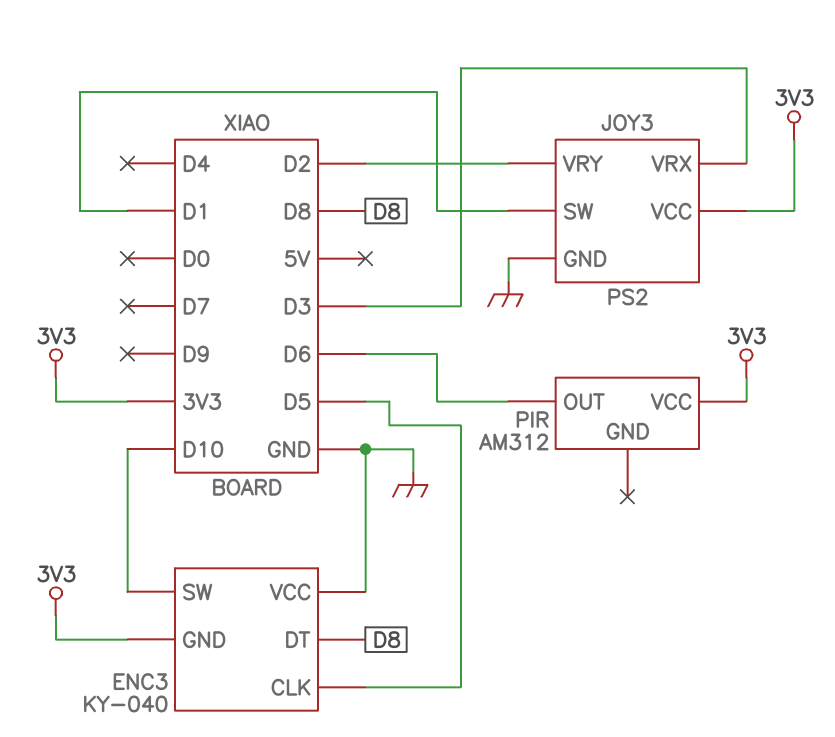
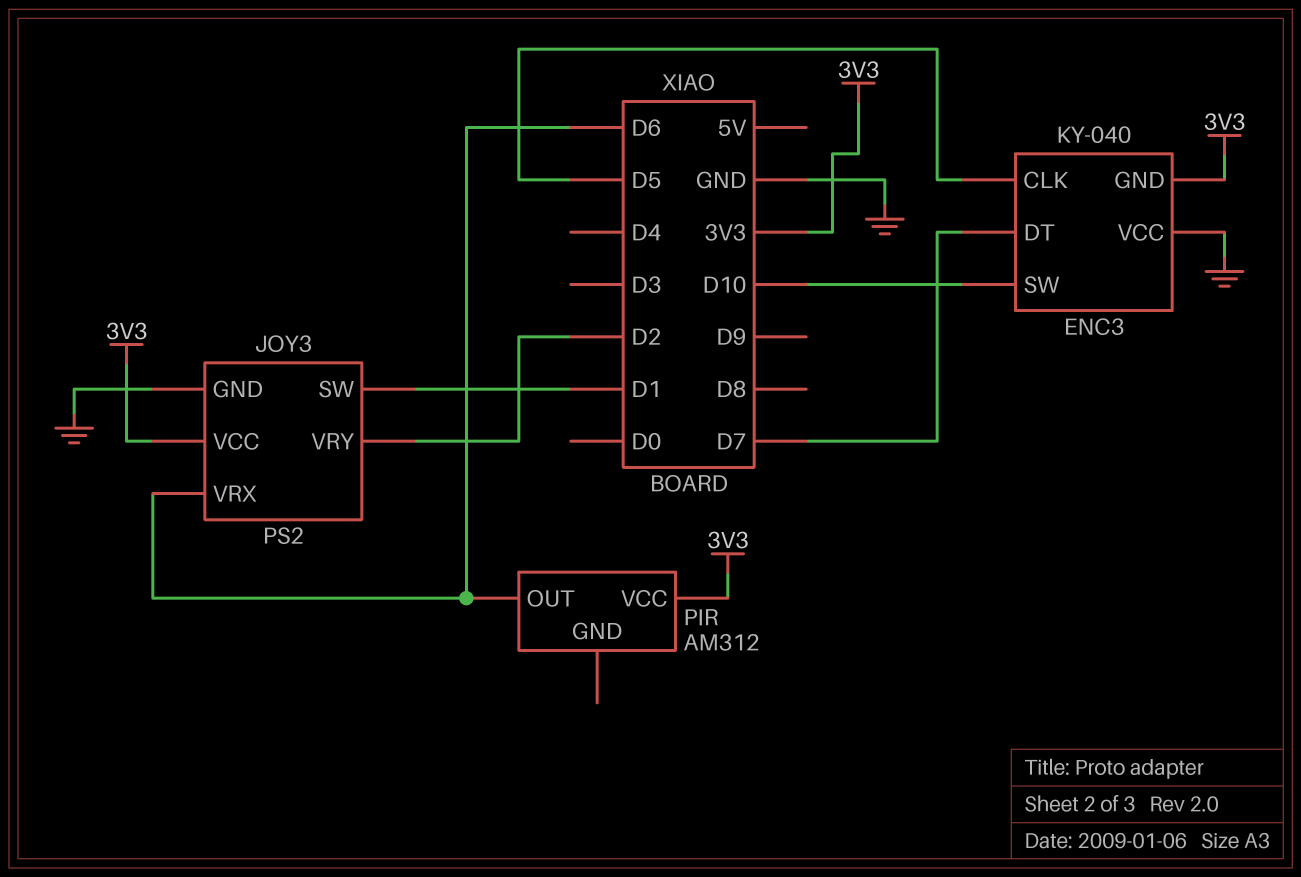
ENC3 pin DT: D8 -> D7
JOY3 pin VRX: D3 -> D6

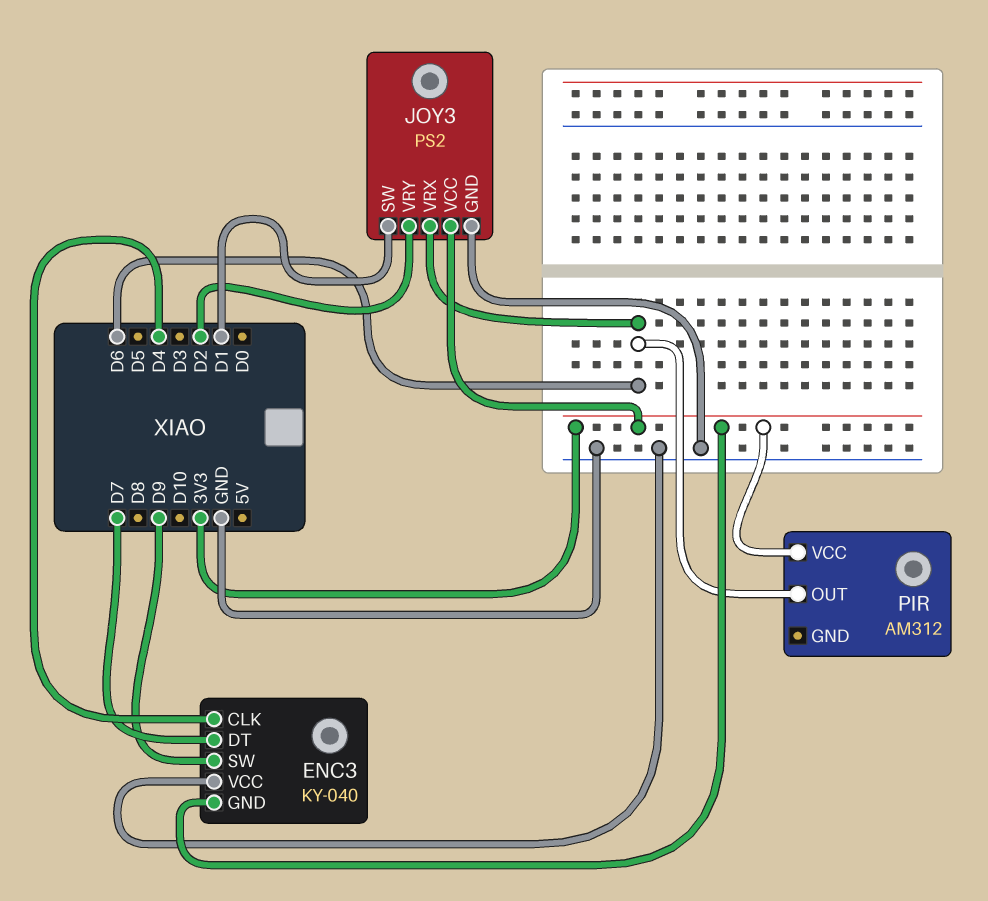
ENC3 pin CLK: D5 -> D4
ENC3 pin SW: D10 -> D9

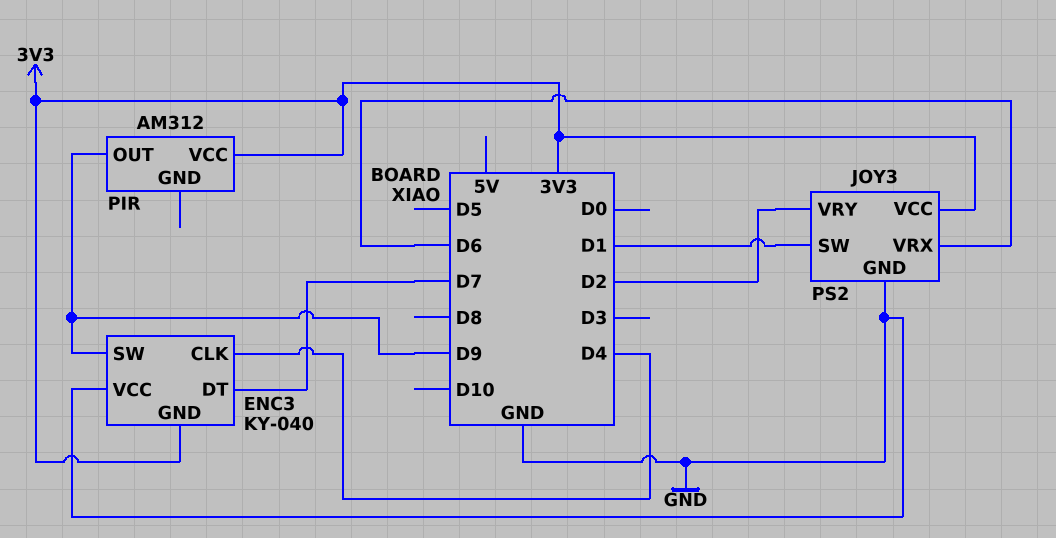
PIR pin OUT: D6 -> D9

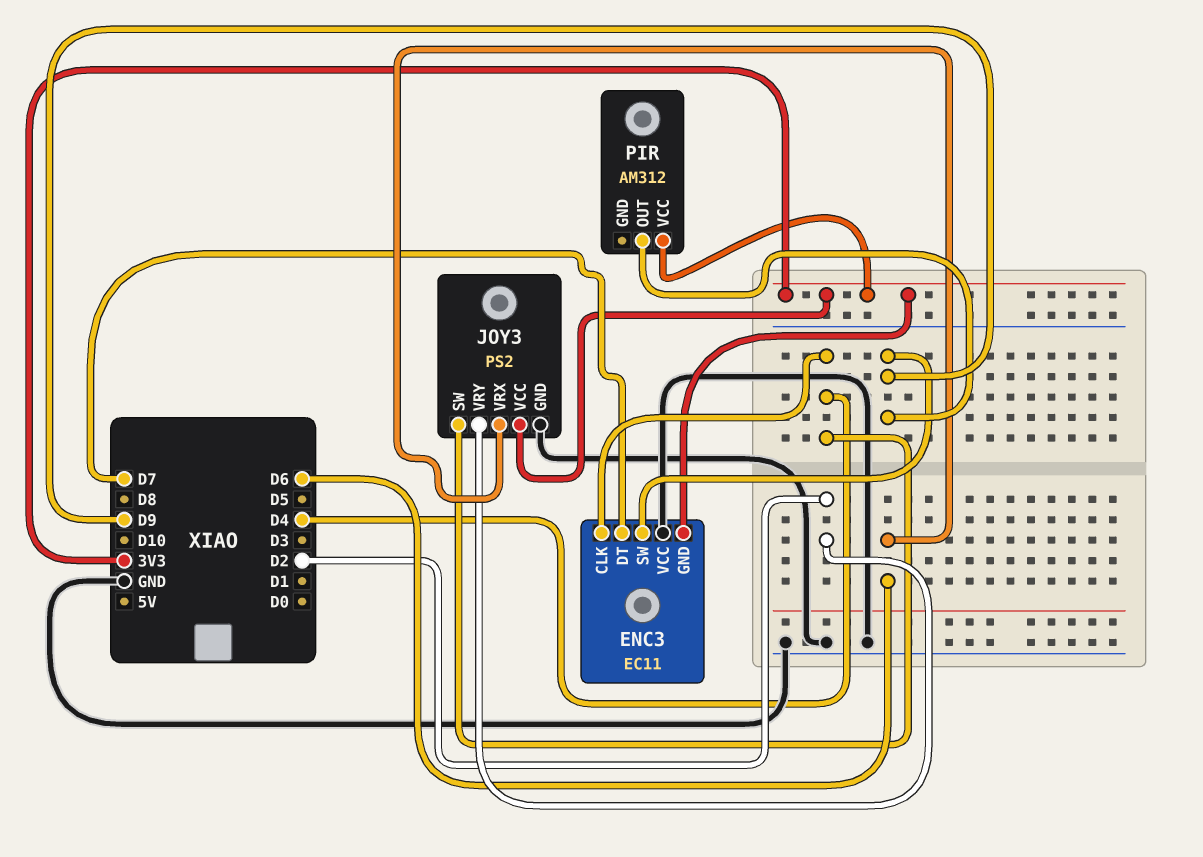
ENC3: KY-040 -> EC11
JOY3 pin SW: D1 -> D4

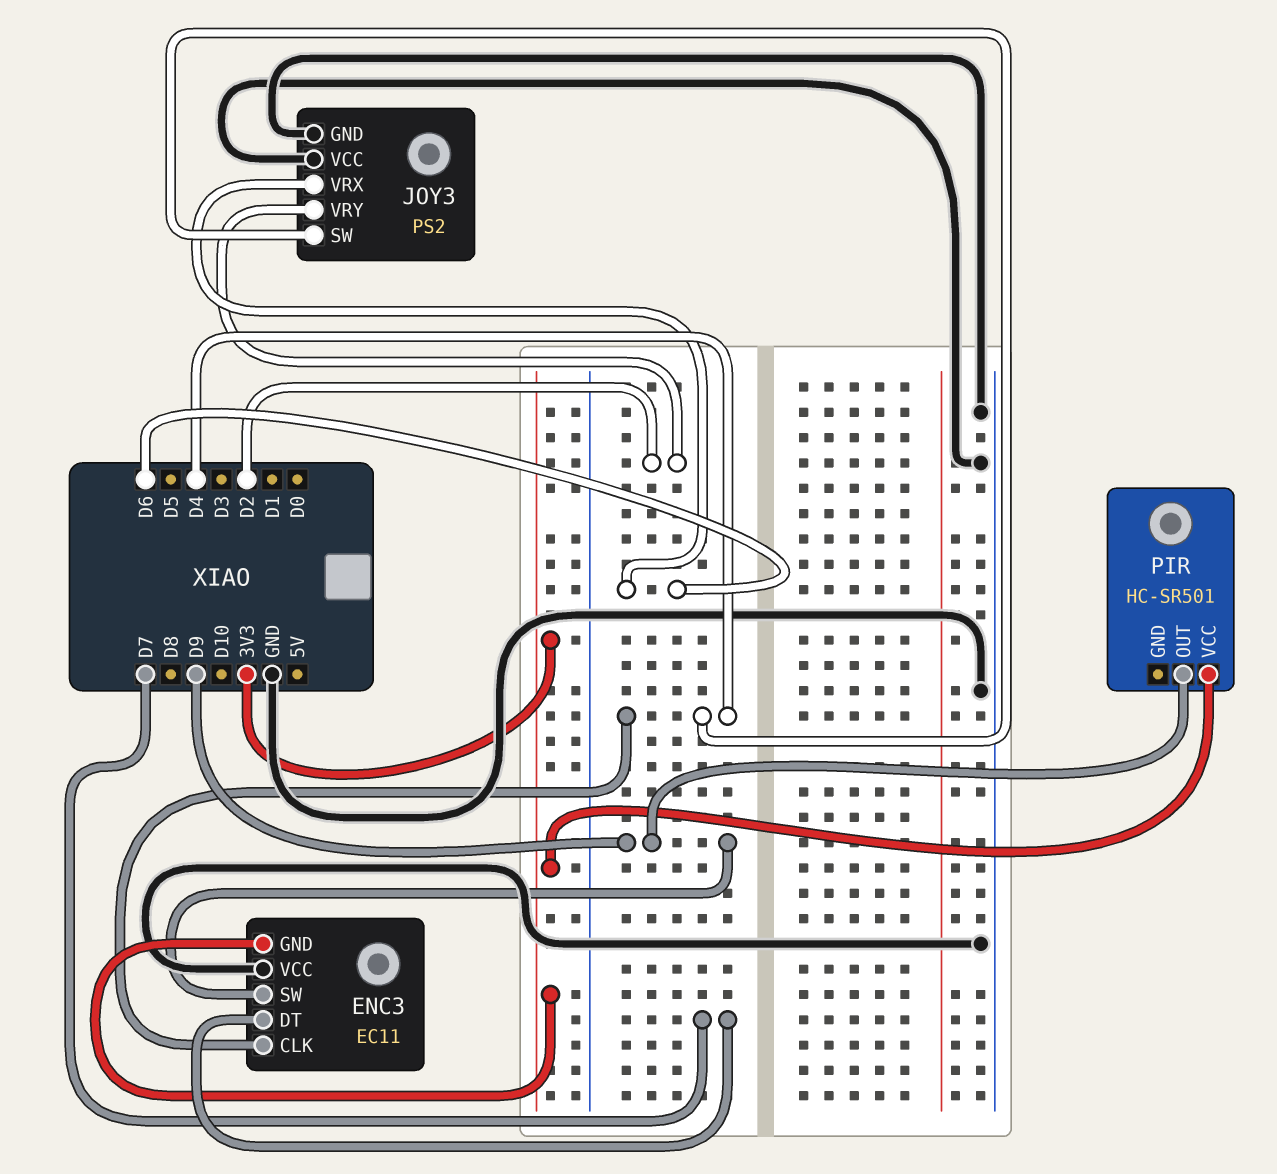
JOY3 pin VCC: 3V3 -> GND
PIR: AM312 -> HC-SR501

